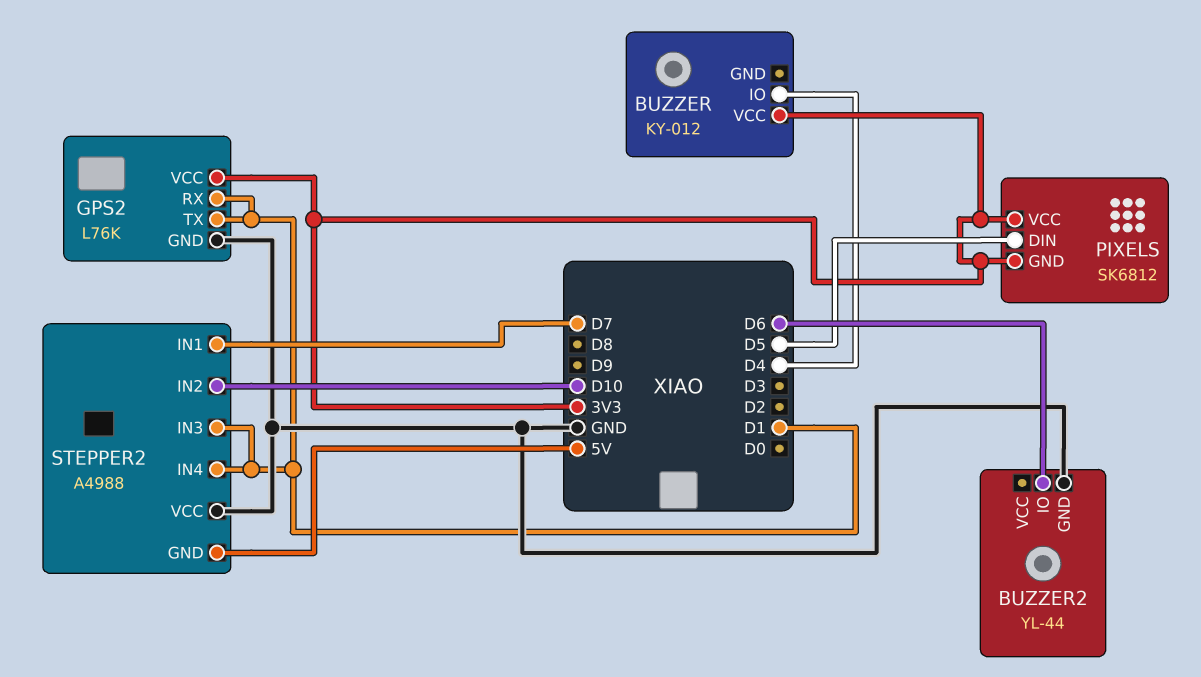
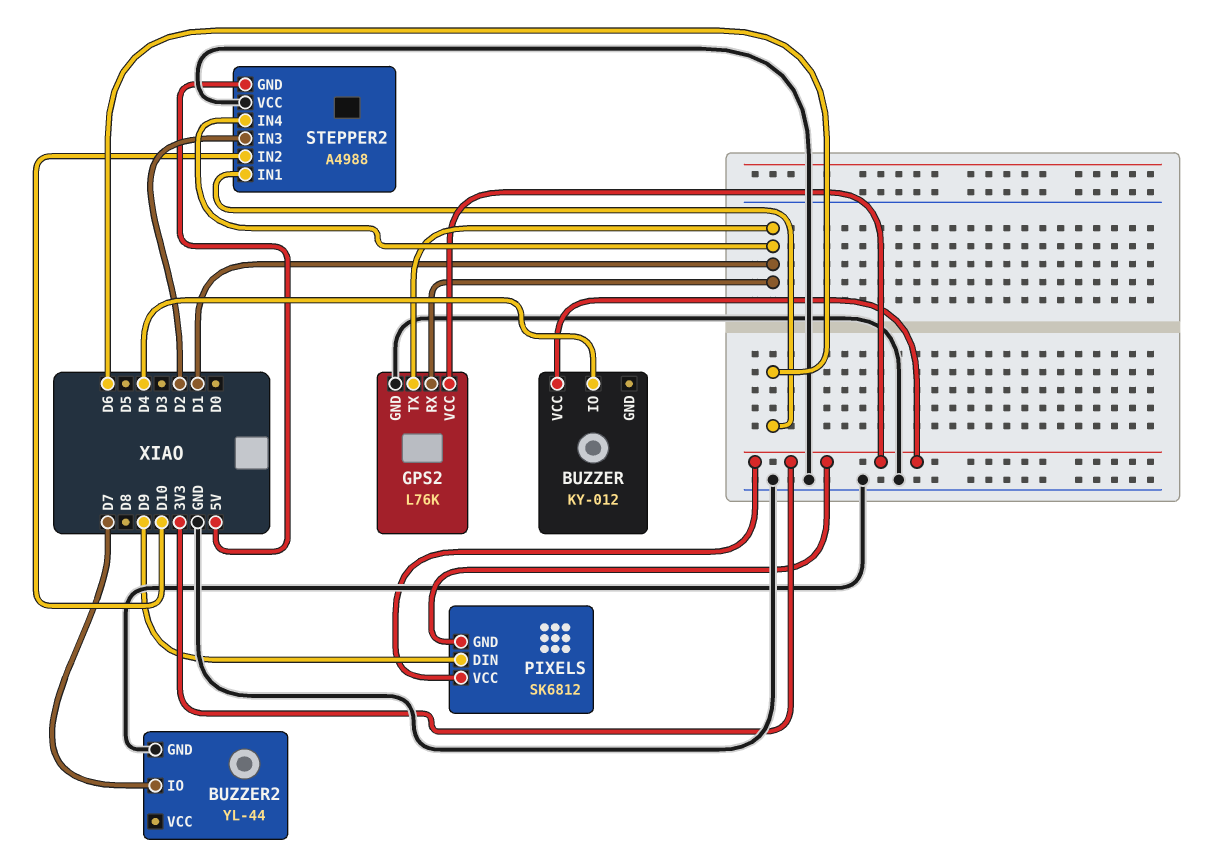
BUZZER2 pin IO: D6 -> D7
PIXELS pin DIN: D5 -> D9
STEPPER2 pin IN1: D7 -> D6
STEPPER2 pin IN3: D1 -> D2

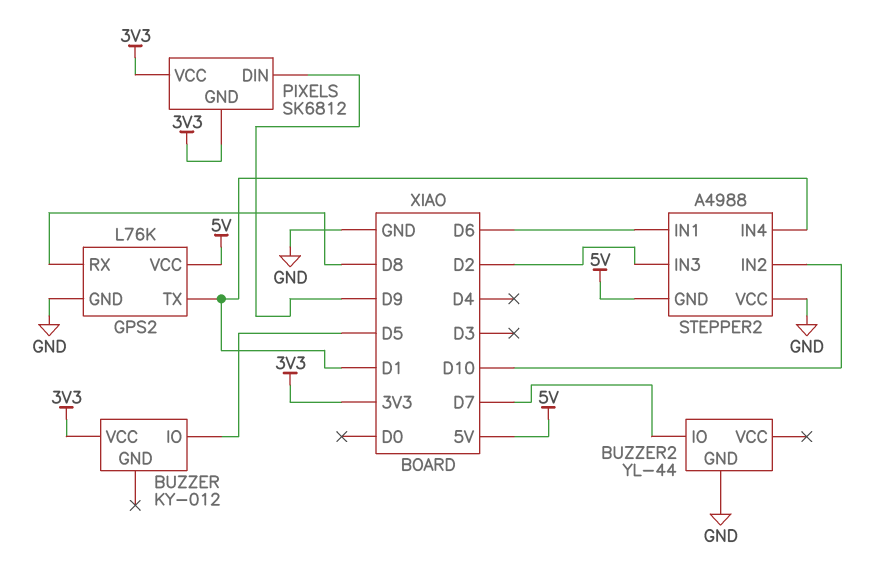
BUZZER pin IO: D4 -> D5
GPS2 pin RX: D1 -> D8
GPS2 pin VCC: 3V3 -> 5V

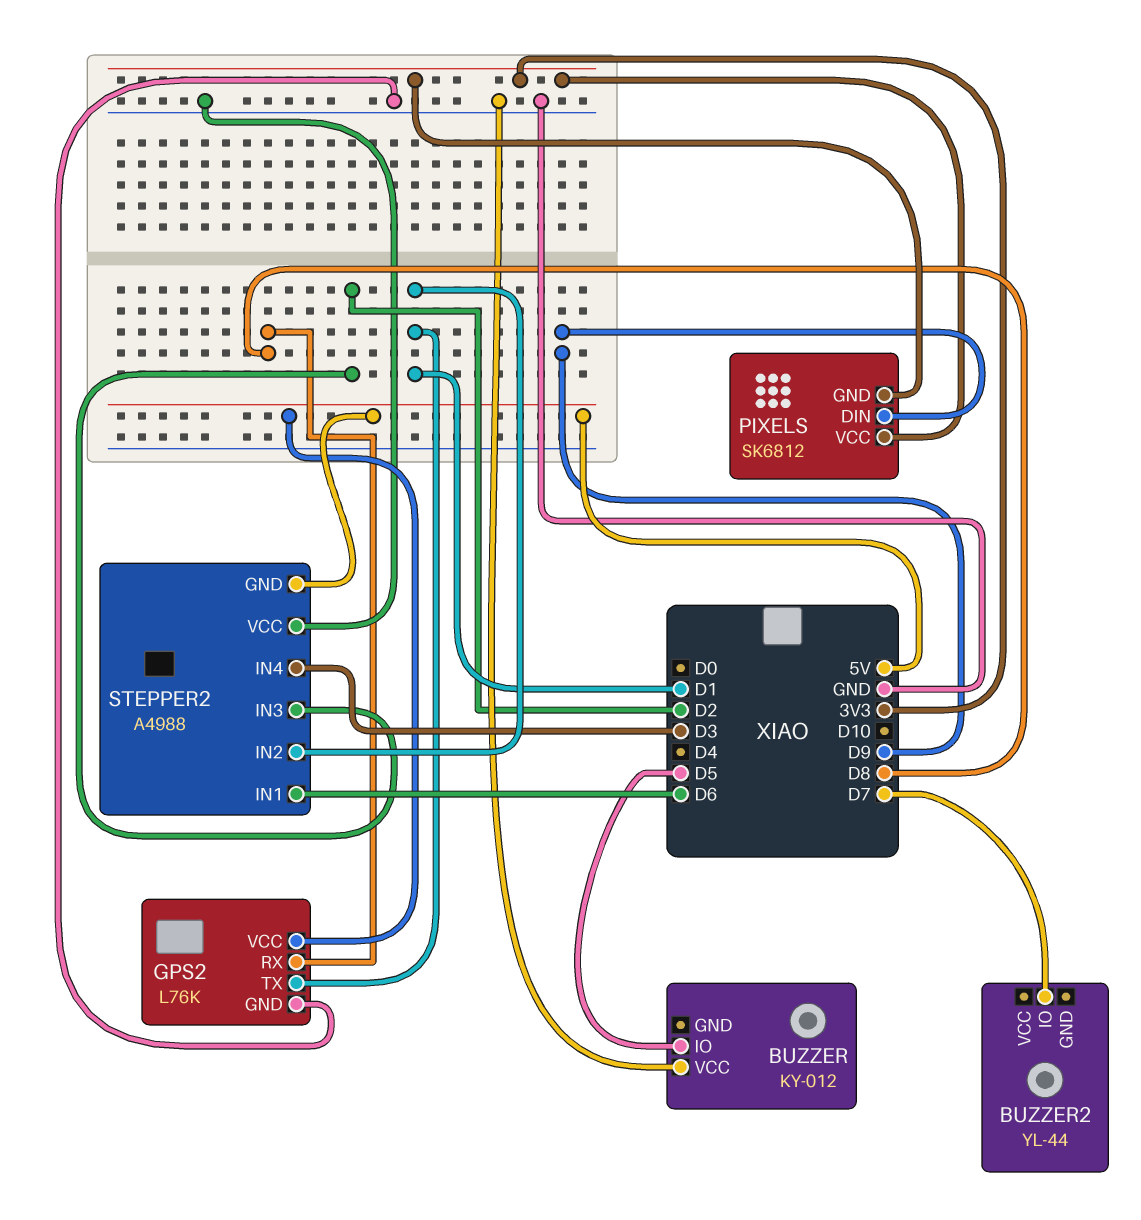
BUZZER pin VCC: 3V3 -> GND
BUZZER2 pin GND: GND -> none
STEPPER2 pin IN2: D10 -> D1
STEPPER2 pin IN4: D1 -> D3

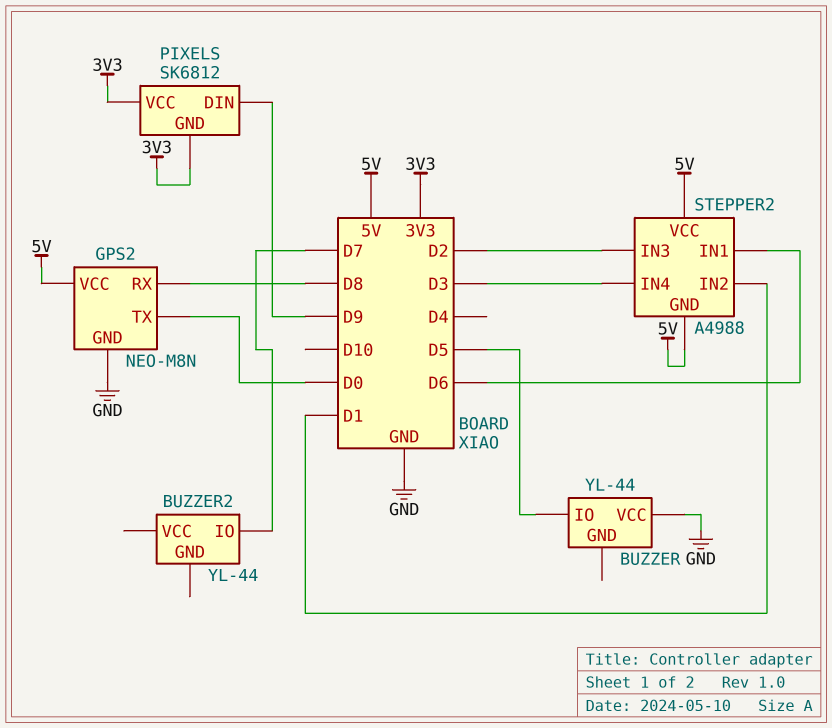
BUZZER: KY-012 -> YL-44
GPS2: L76K -> NEO-M8N
GPS2 pin TX: D1 -> D0
STEPPER2 pin VCC: GND -> 5V

